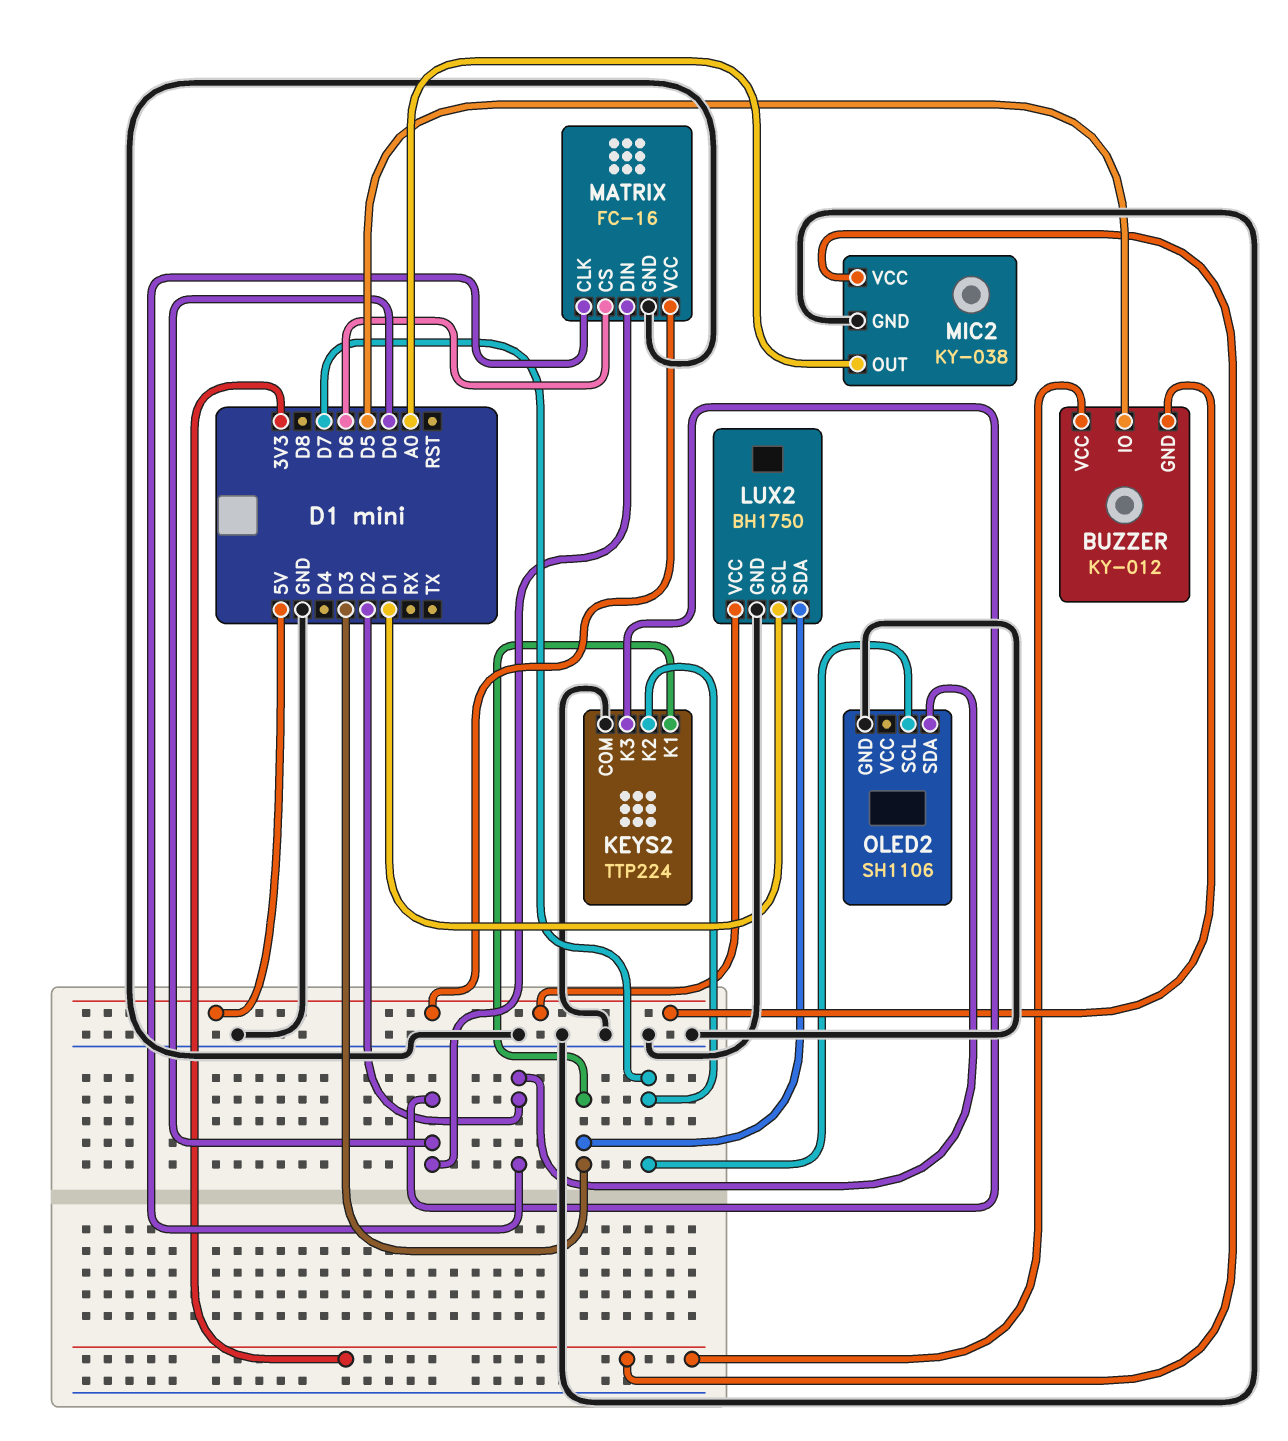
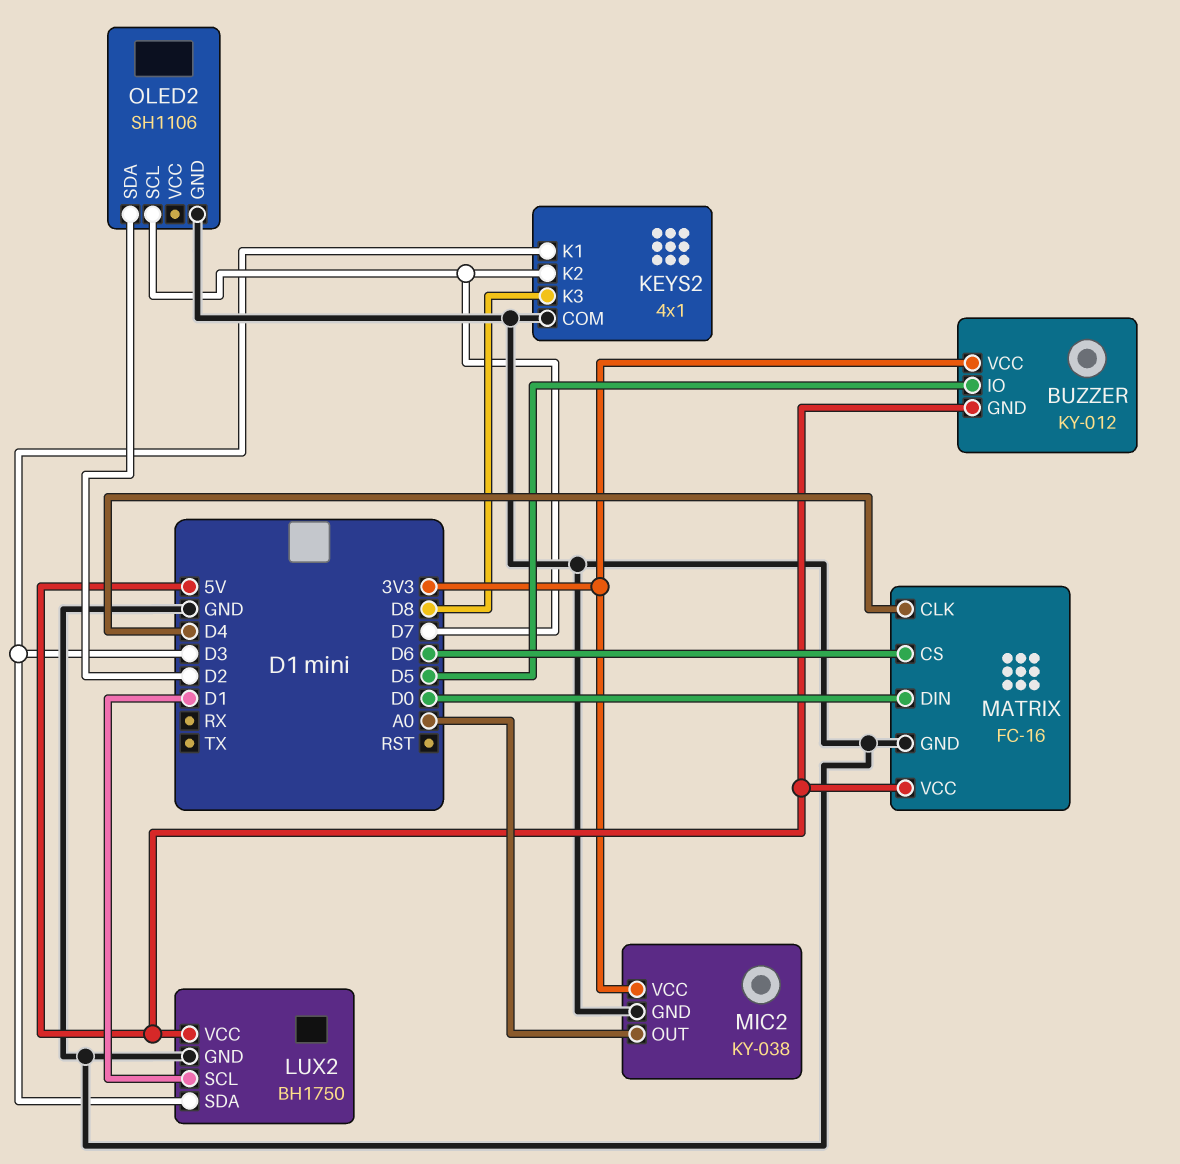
KEYS2: TTP224 -> 4x1
KEYS2 pin K3: D0 -> D8
MATRIX pin CLK: D2 -> D4

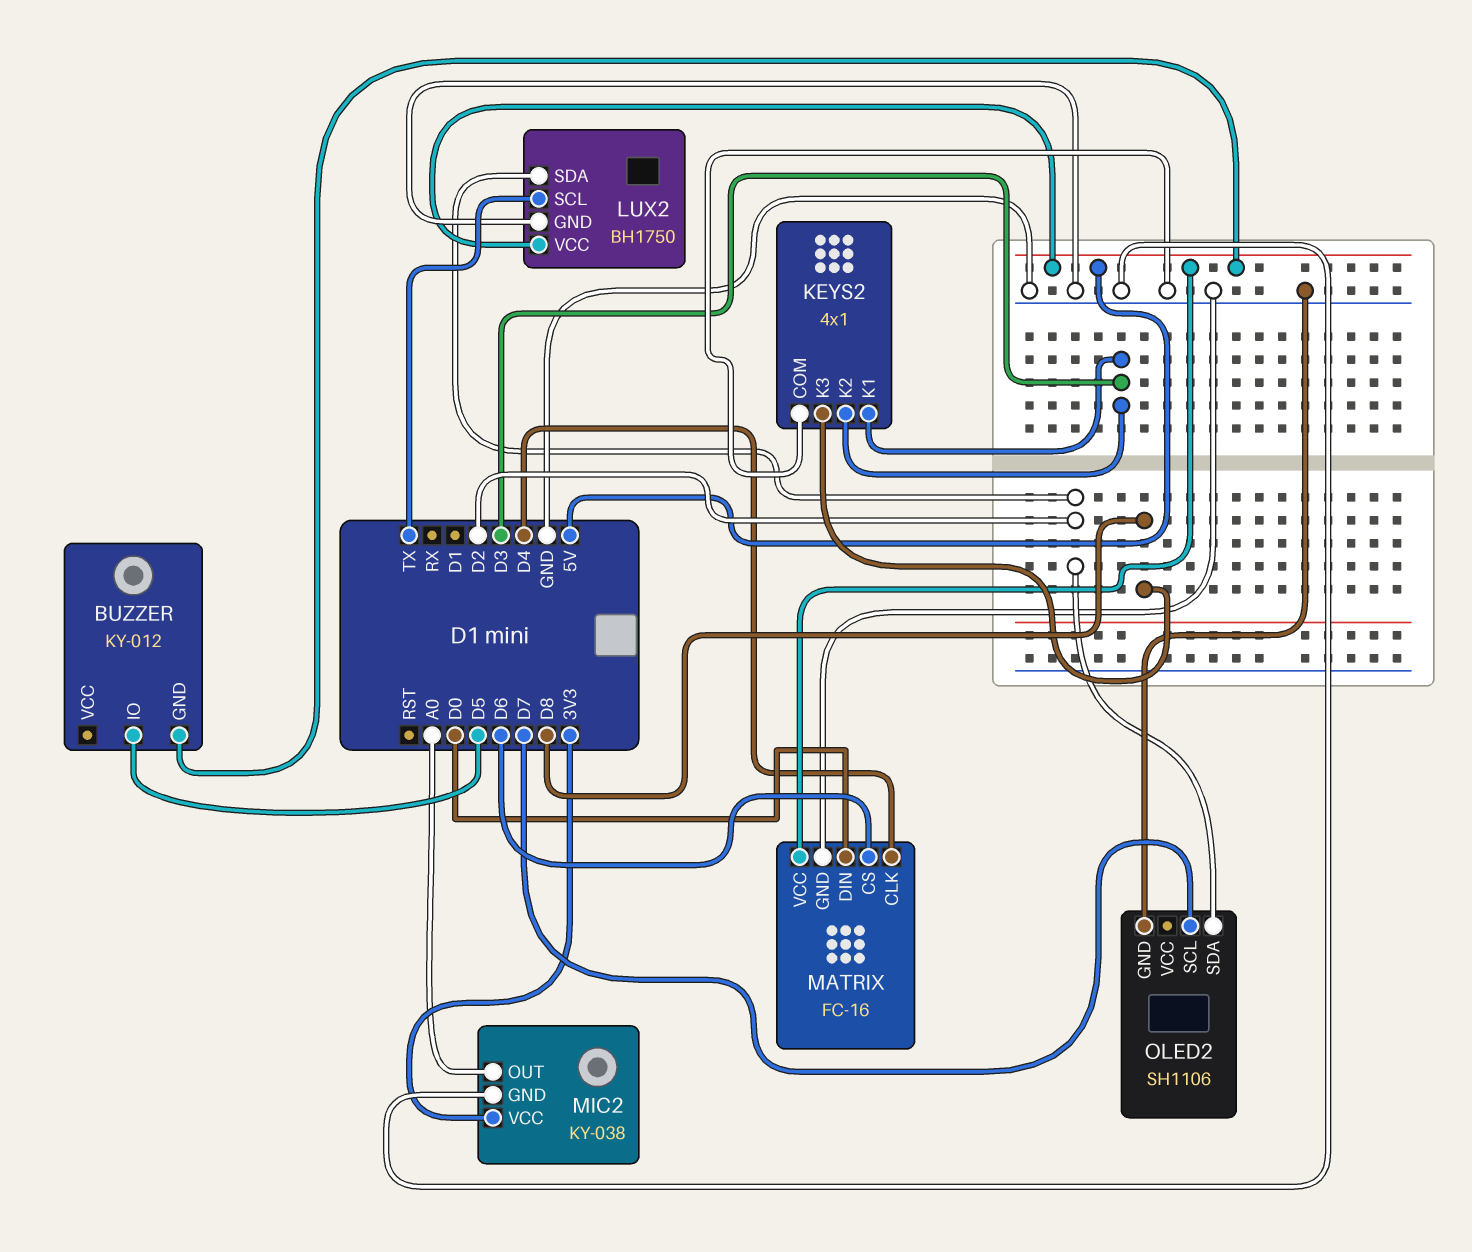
BUZZER pin VCC: 3V3 -> none
KEYS2 pin K2: D7 -> D3
LUX2 pin SCL: D1 -> TX
LUX2 pin SDA: D3 -> D2

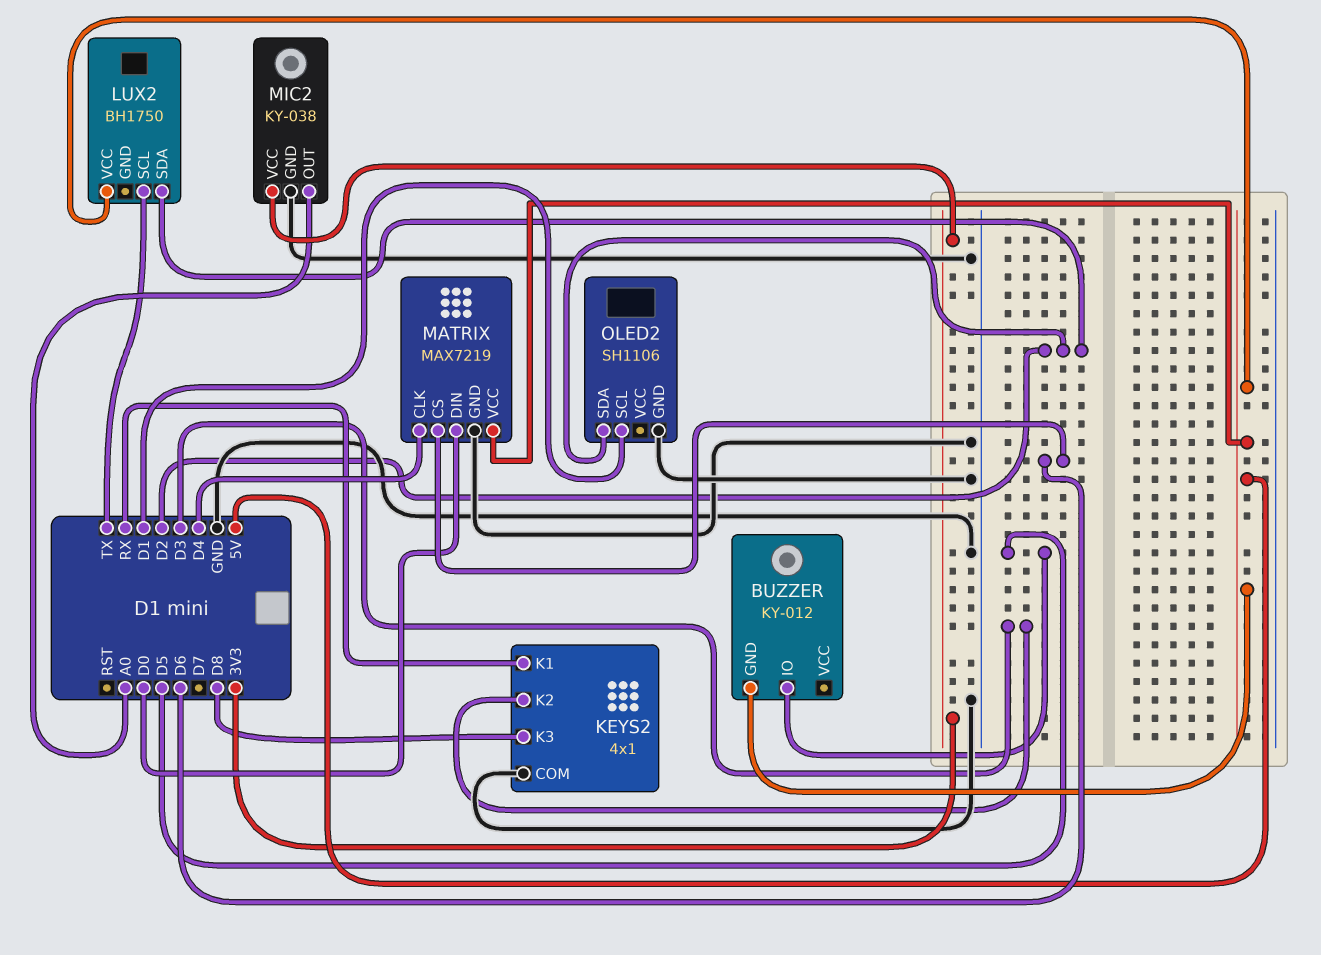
KEYS2 pin K1: D3 -> RX
LUX2 pin GND: GND -> none
MATRIX: FC-16 -> MAX7219
OLED2 pin SCL: D7 -> D1

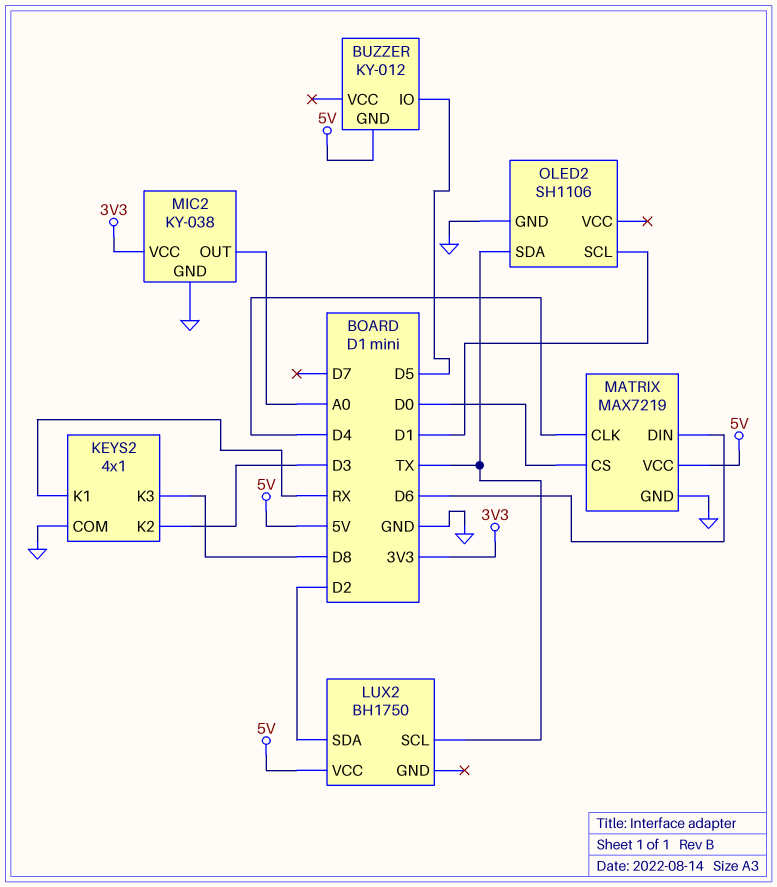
MATRIX pin CS: D6 -> D0
MATRIX pin DIN: D0 -> D6
OLED2 pin SDA: D2 -> TX

